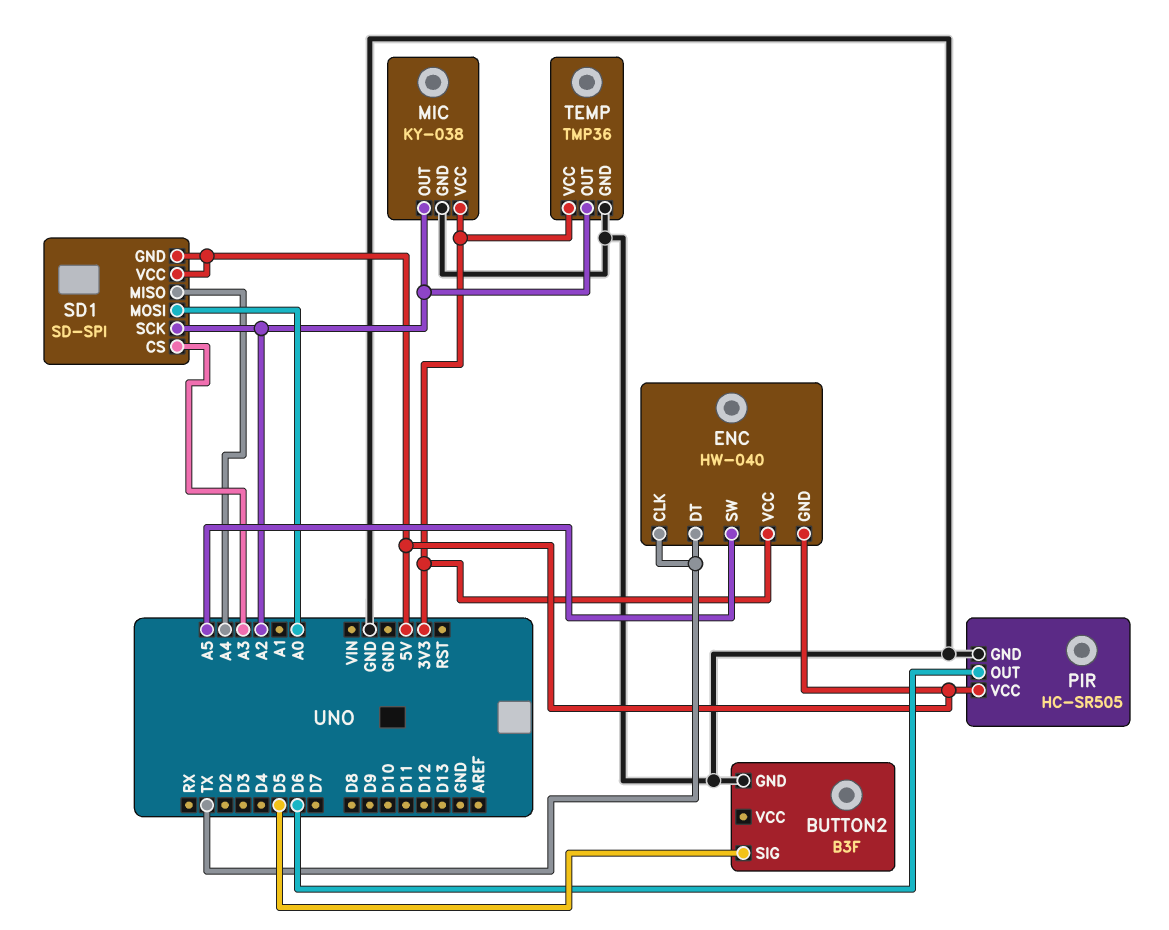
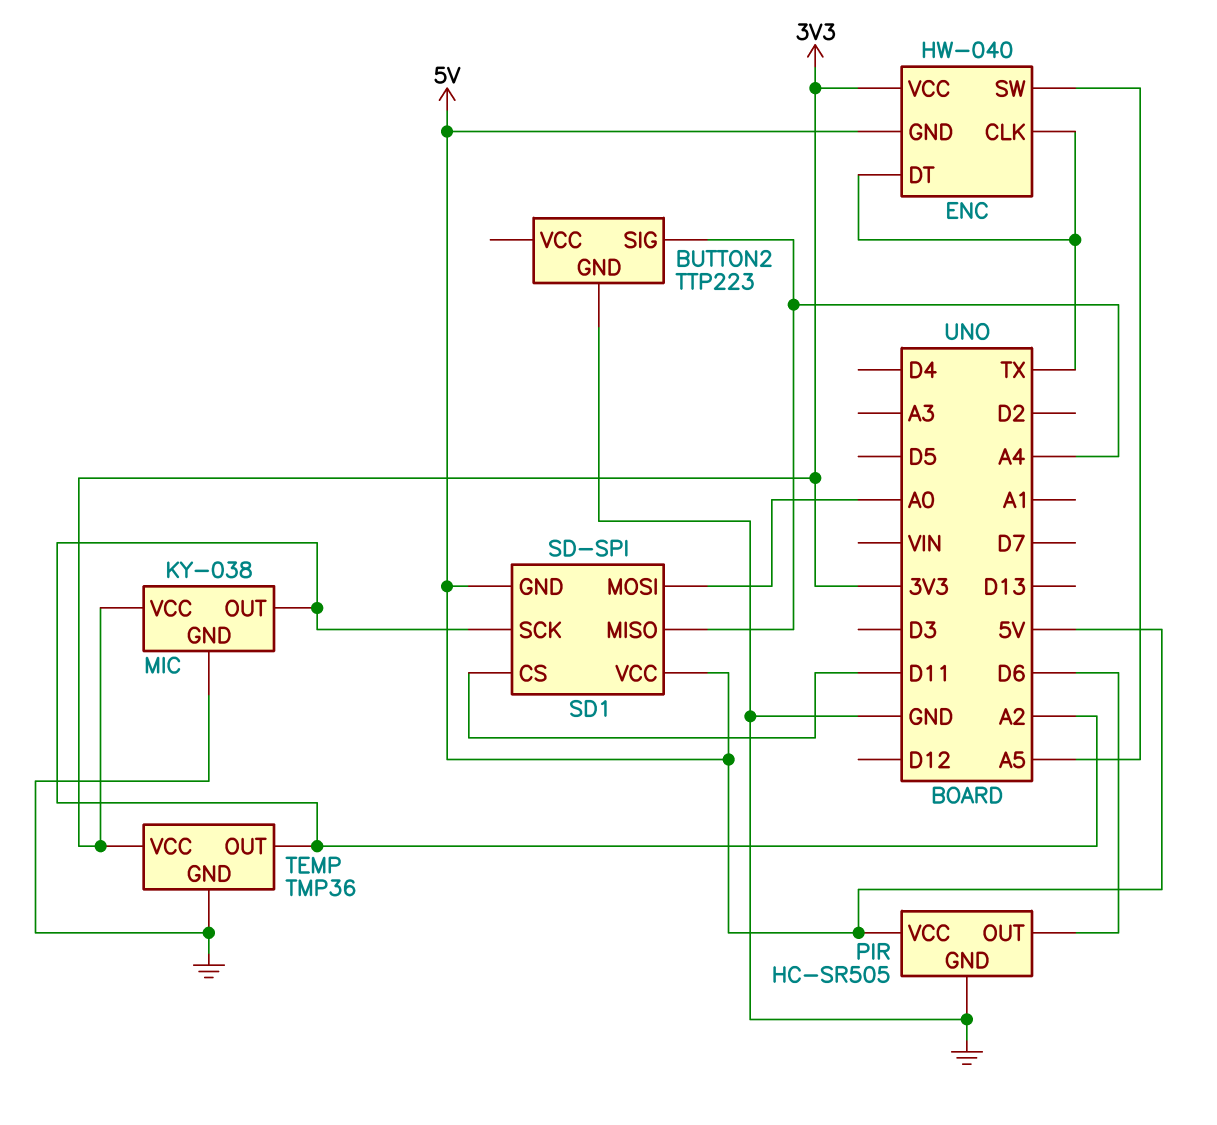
BUTTON2: B3F -> TTP223
BUTTON2 pin SIG: D5 -> A4
SD1 pin CS: A3 -> D11

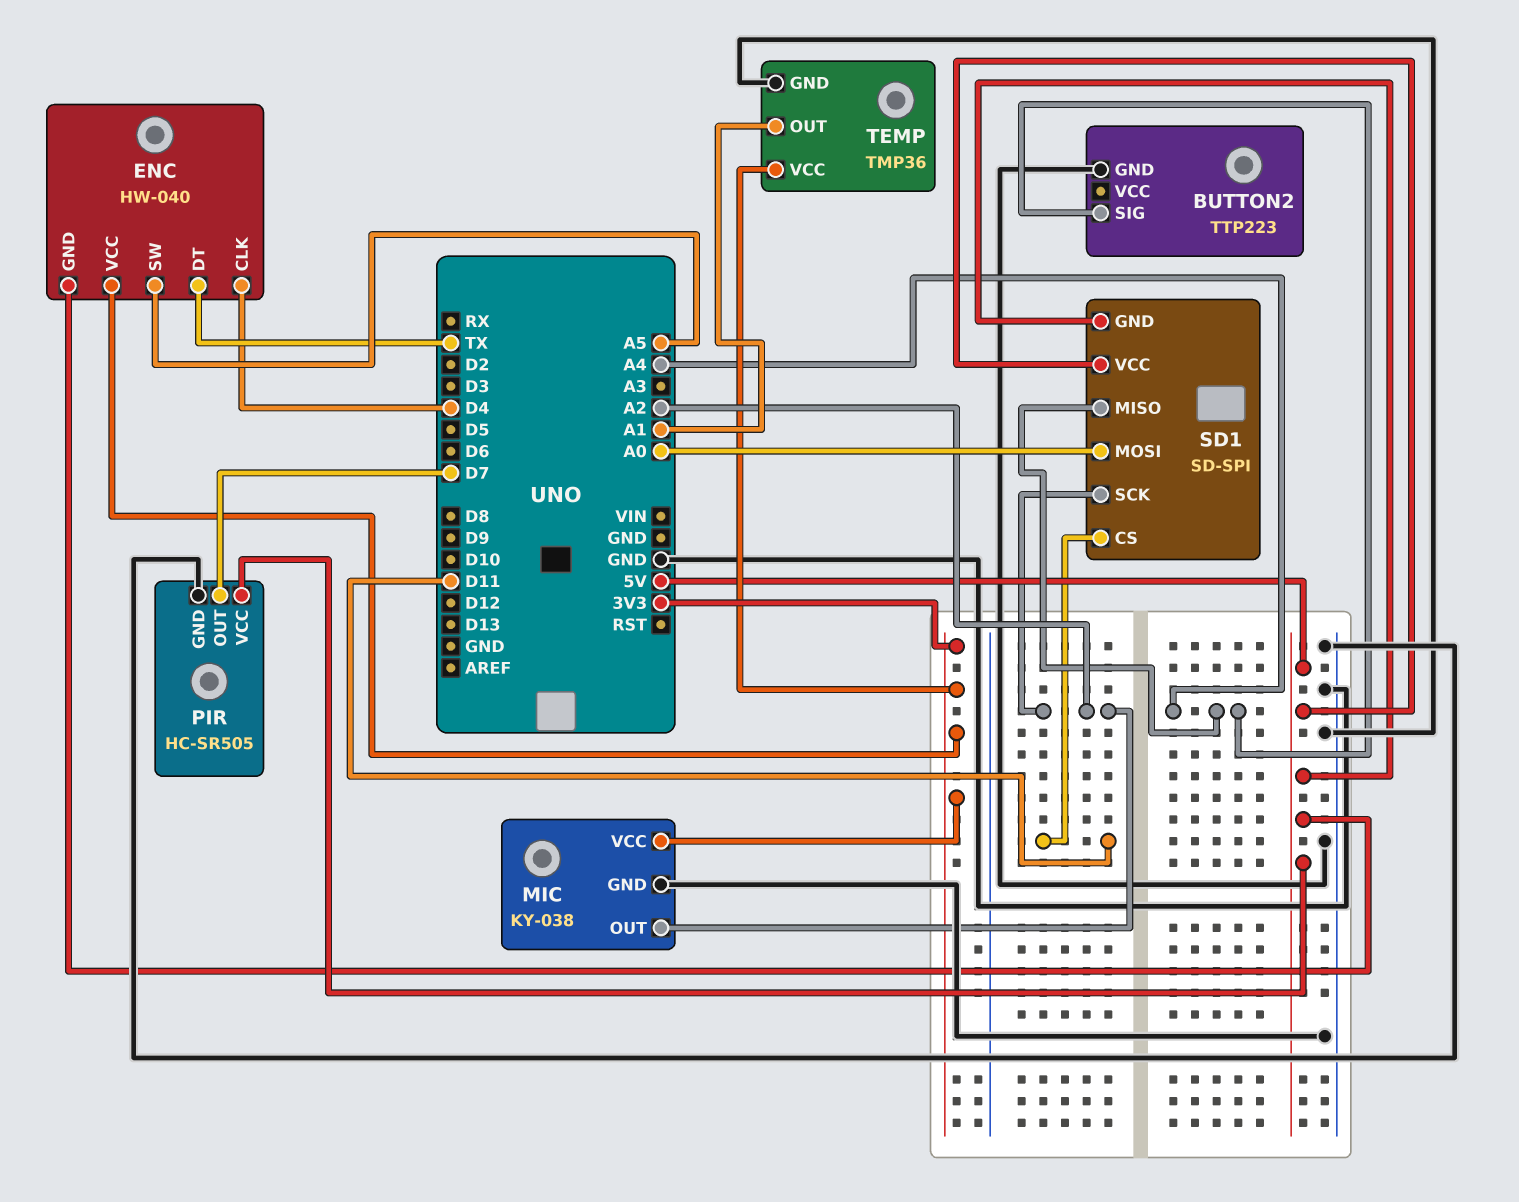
ENC pin CLK: TX -> D4
PIR pin OUT: D6 -> D7
TEMP pin OUT: A2 -> A1

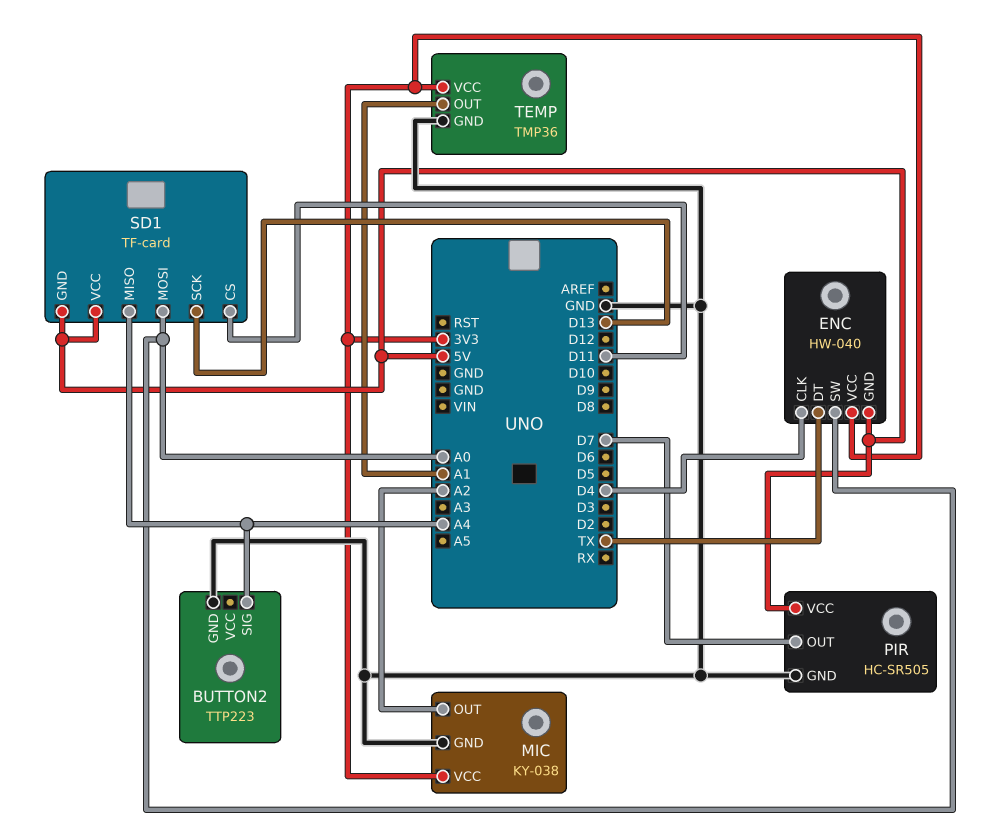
ENC pin SW: A5 -> A0
SD1: SD-SPI -> TF-card
SD1 pin SCK: A2 -> D13

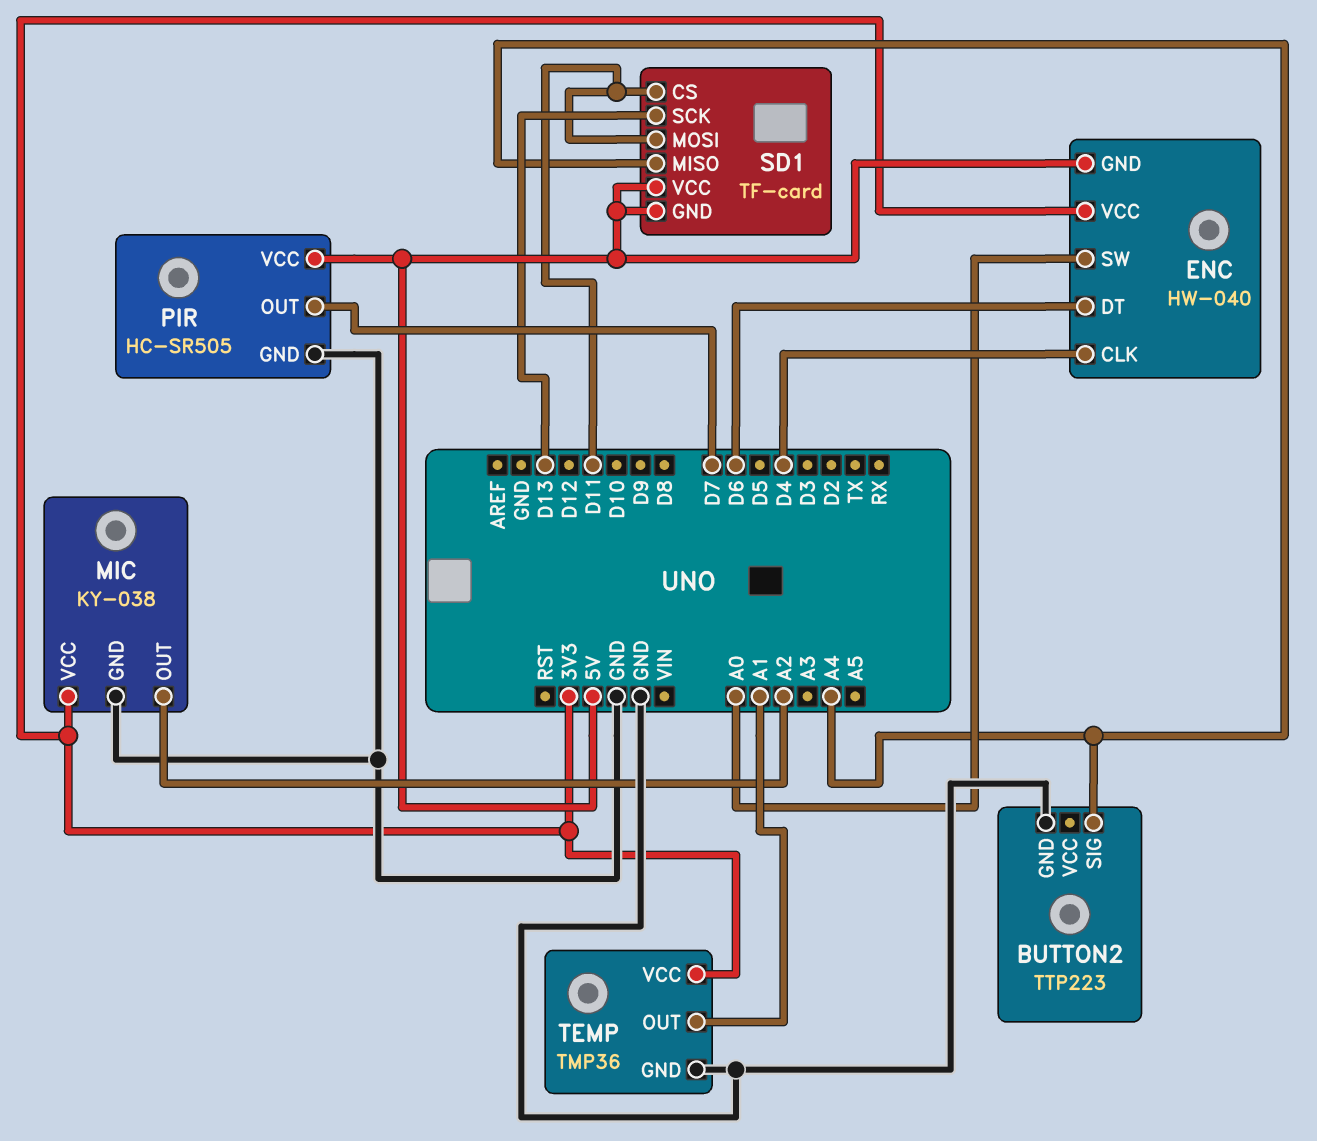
ENC pin DT: TX -> D6
SD1 pin MOSI: A0 -> D11

